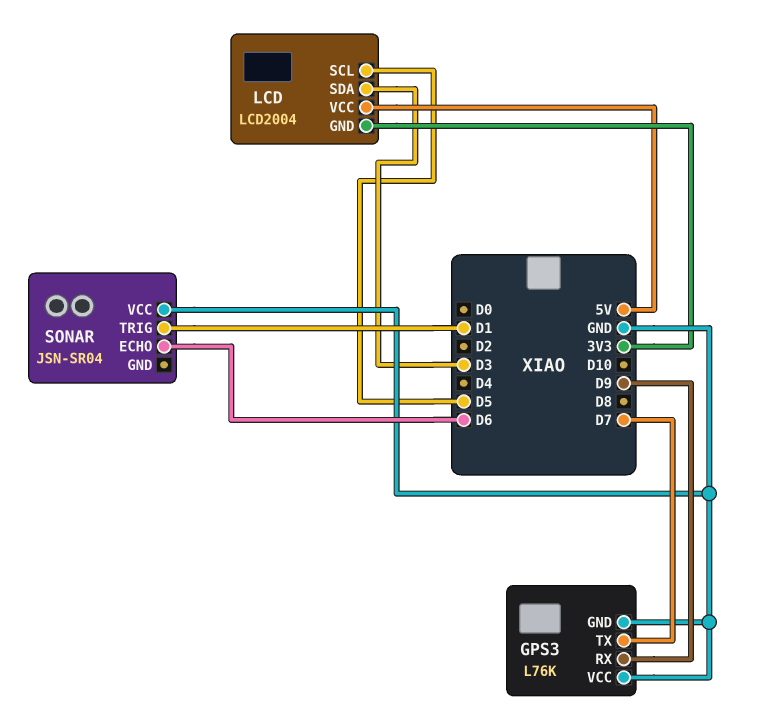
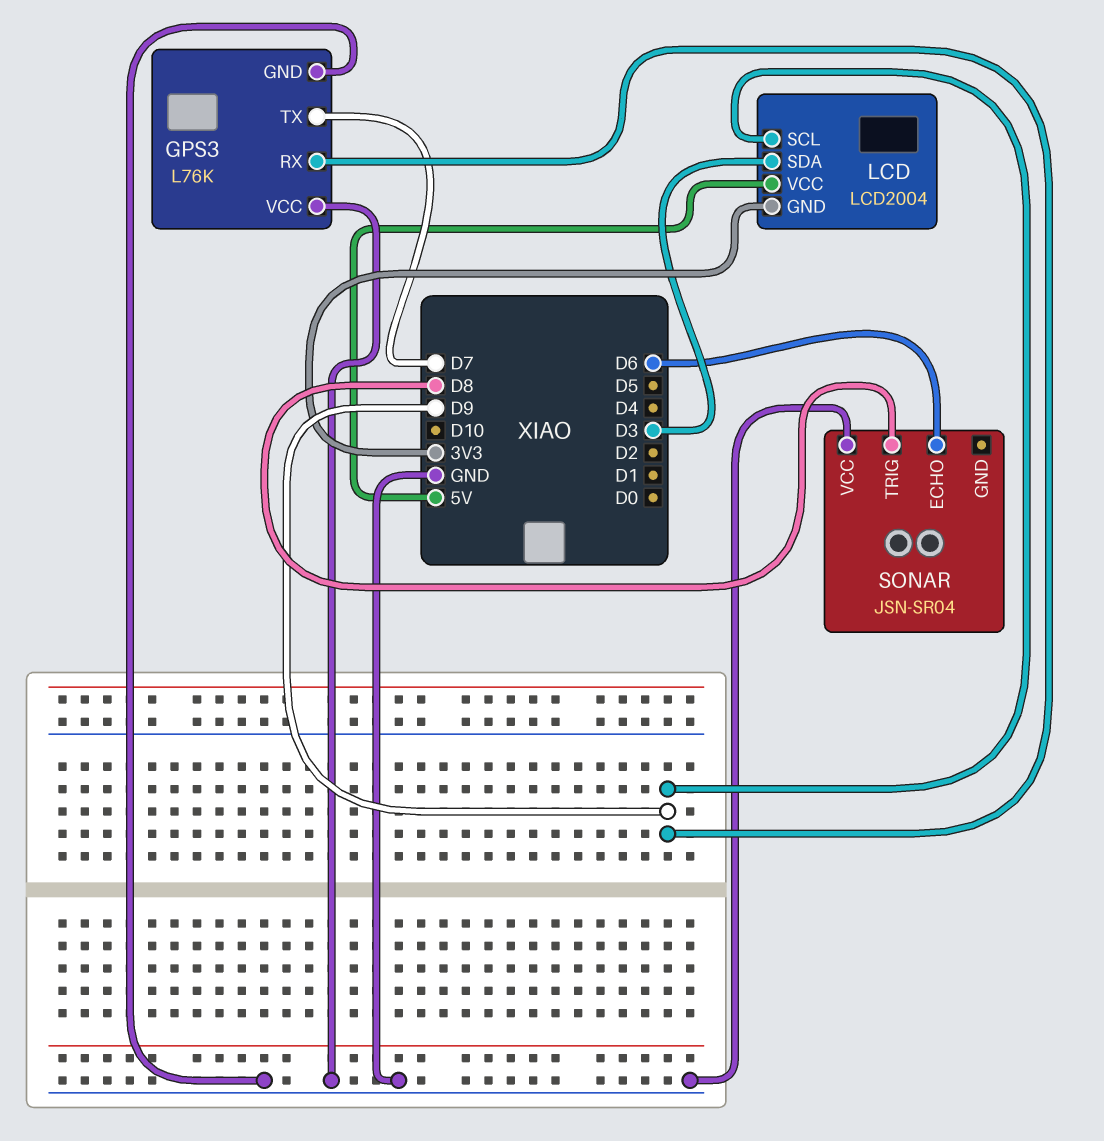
LCD pin SCL: D5 -> D9
SONAR pin TRIG: D1 -> D8

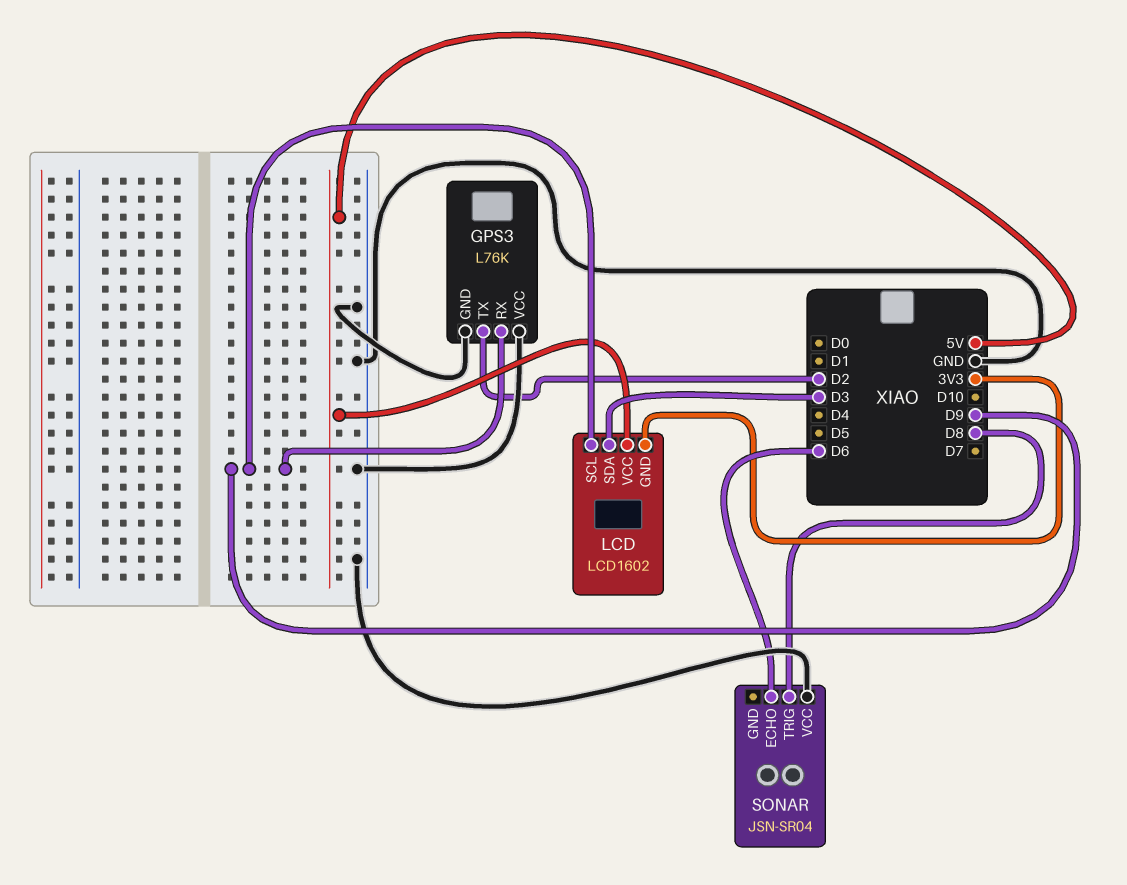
GPS3 pin TX: D7 -> D2
LCD: LCD2004 -> LCD1602

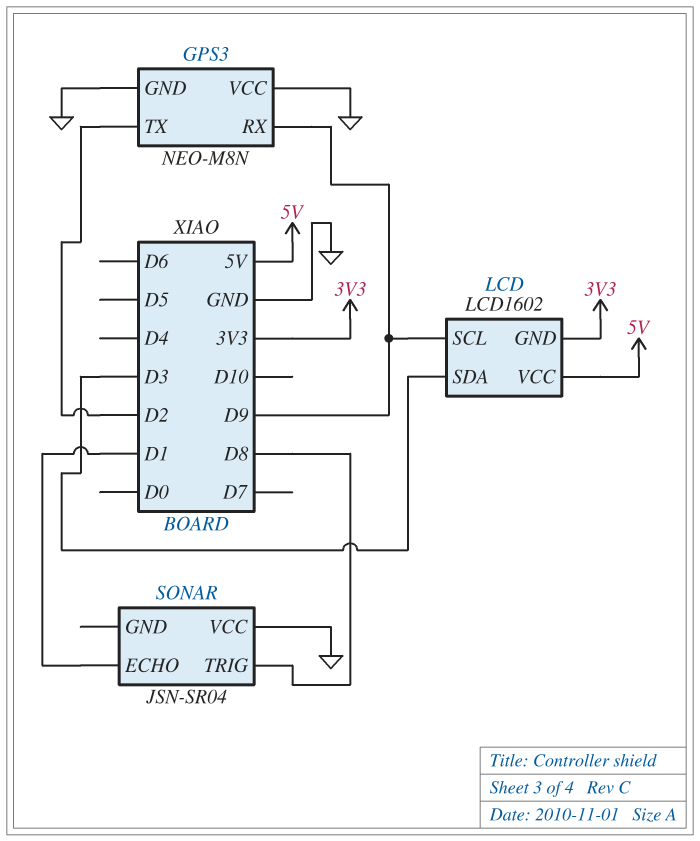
GPS3: L76K -> NEO-M8N
SONAR pin ECHO: D6 -> D1

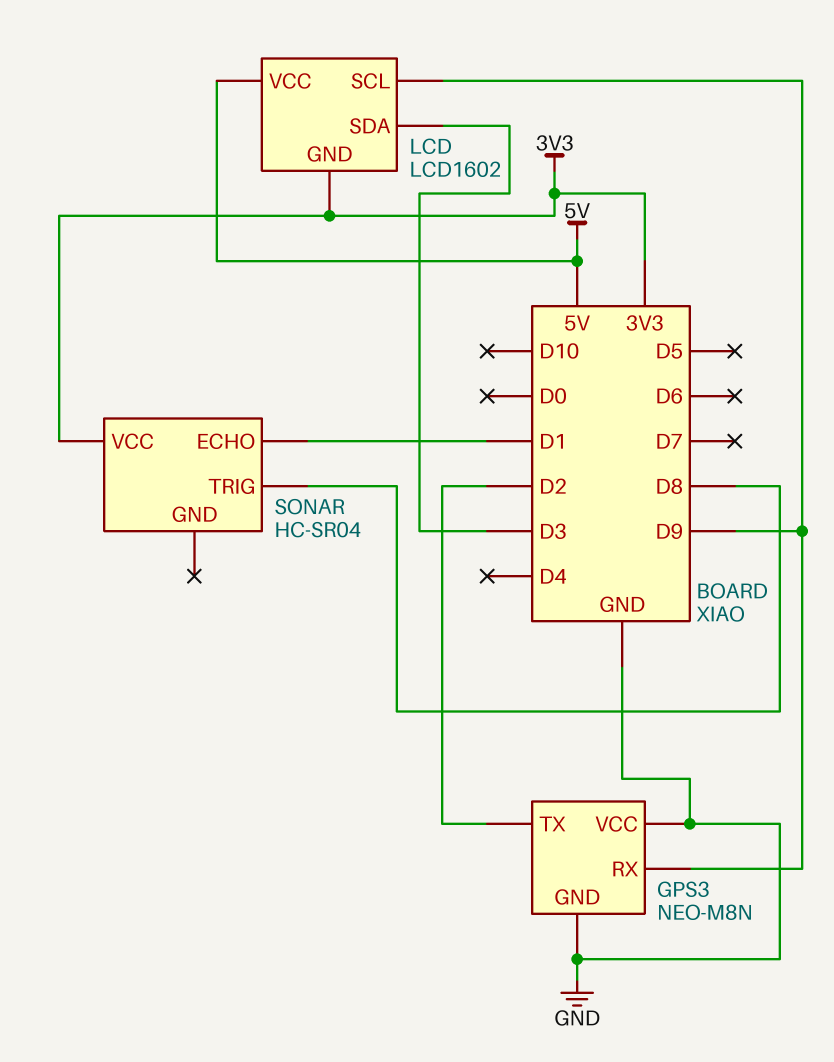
SONAR: JSN-SR04 -> HC-SR04
SONAR pin VCC: GND -> 3V3

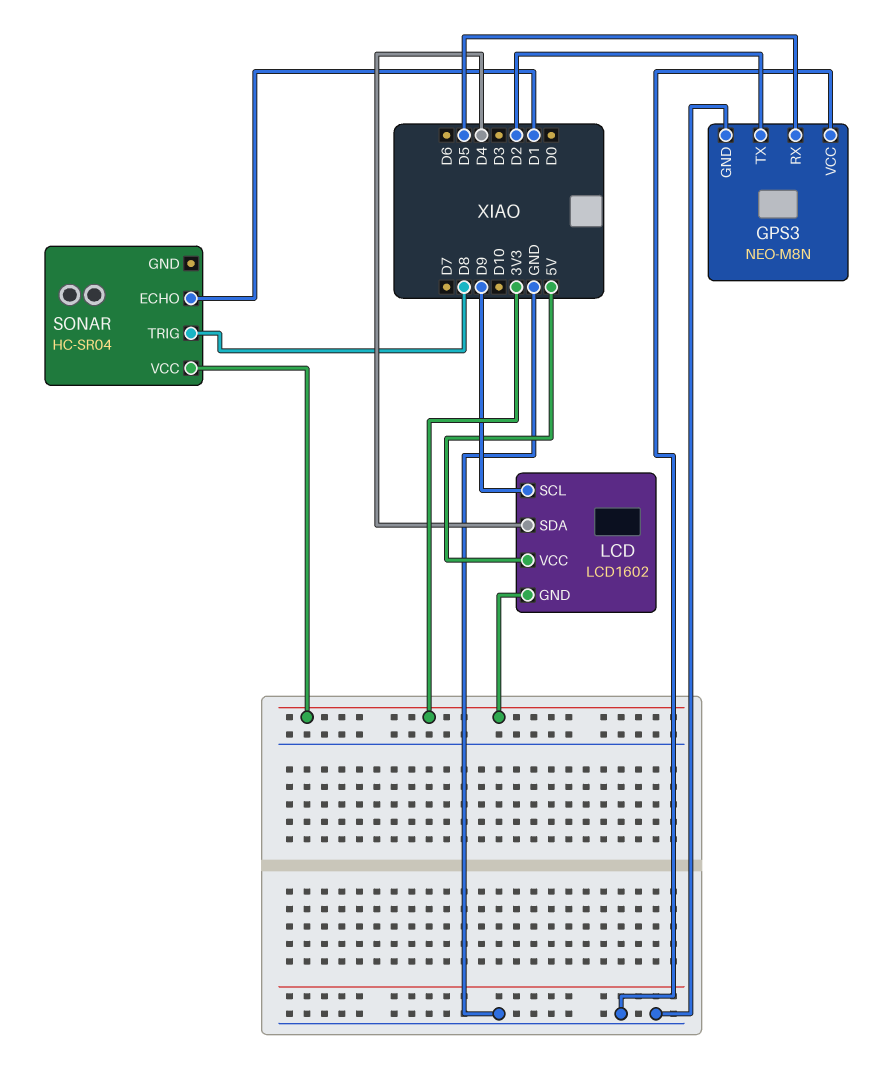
GPS3 pin RX: D9 -> D5
LCD pin SDA: D3 -> D4

